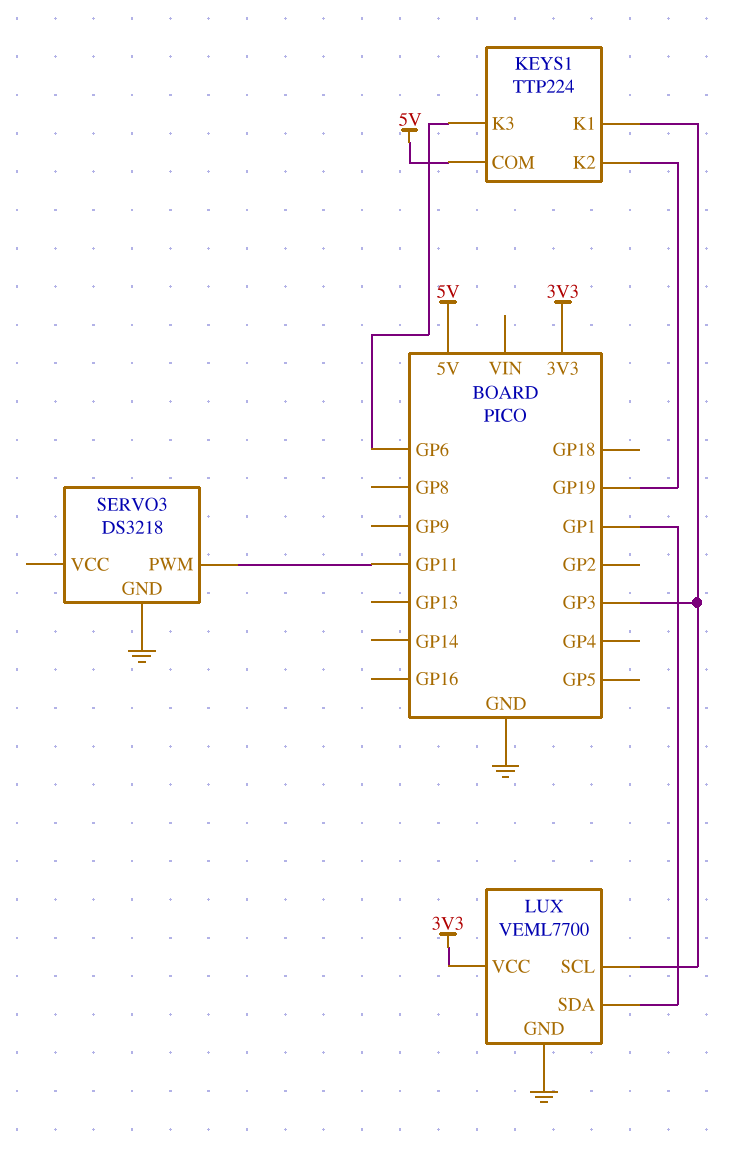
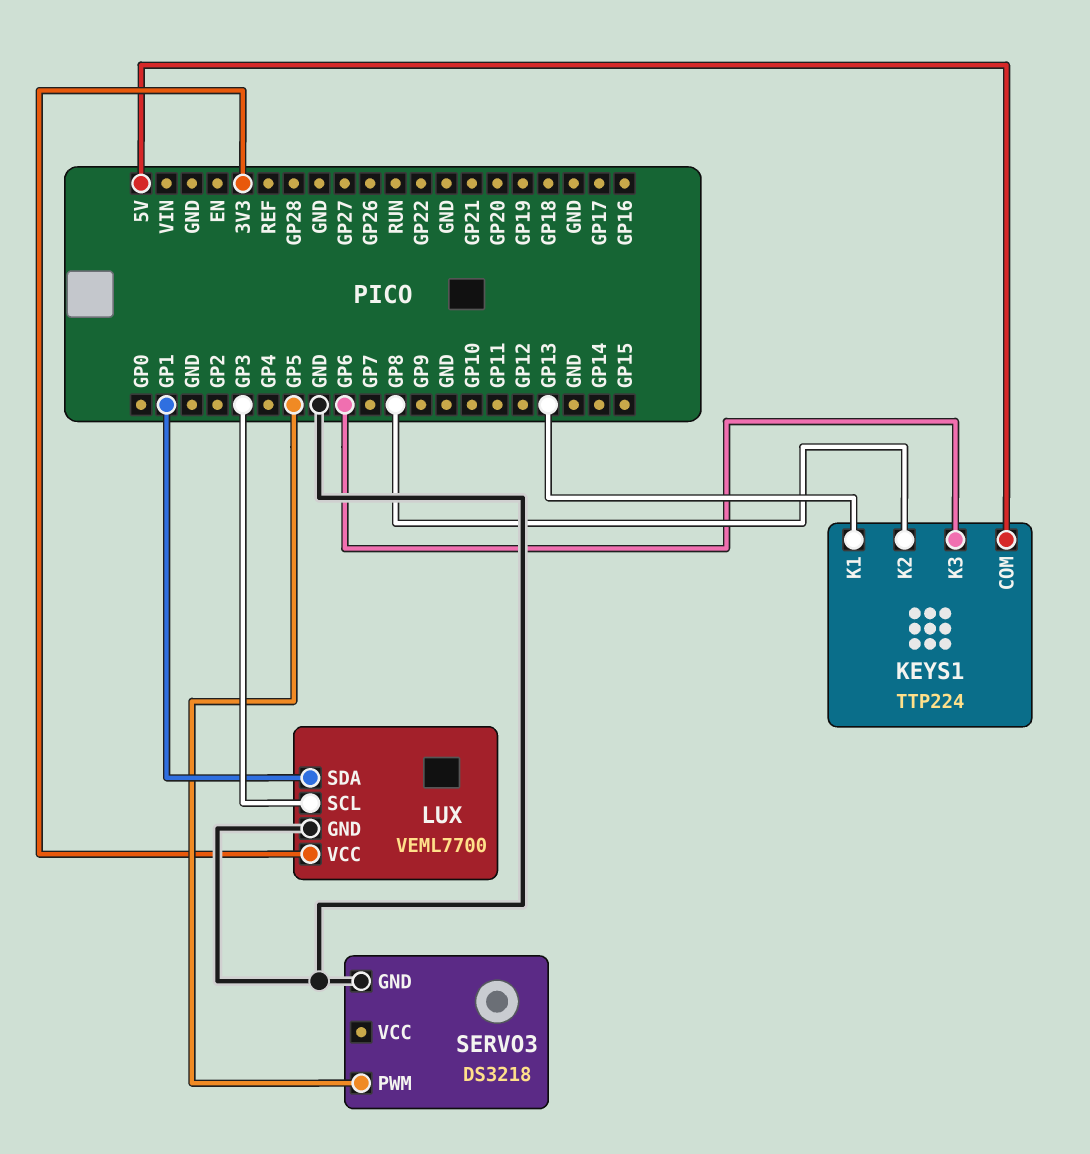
KEYS1 pin K1: GP3 -> GP13
KEYS1 pin K2: GP19 -> GP8
SERVO3 pin PWM: GP11 -> GP5

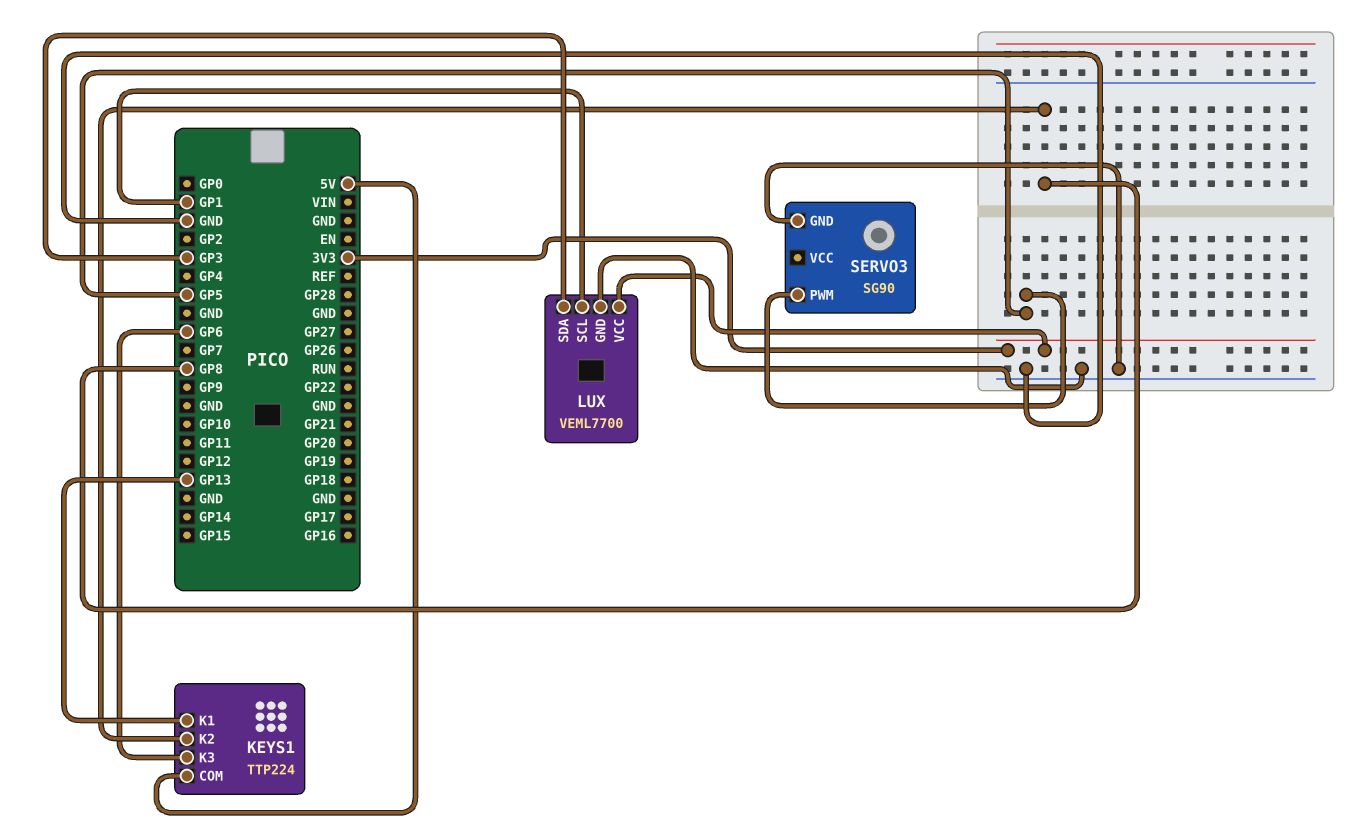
LUX pin SCL: GP3 -> GP1
LUX pin SDA: GP1 -> GP3
SERVO3: DS3218 -> SG90

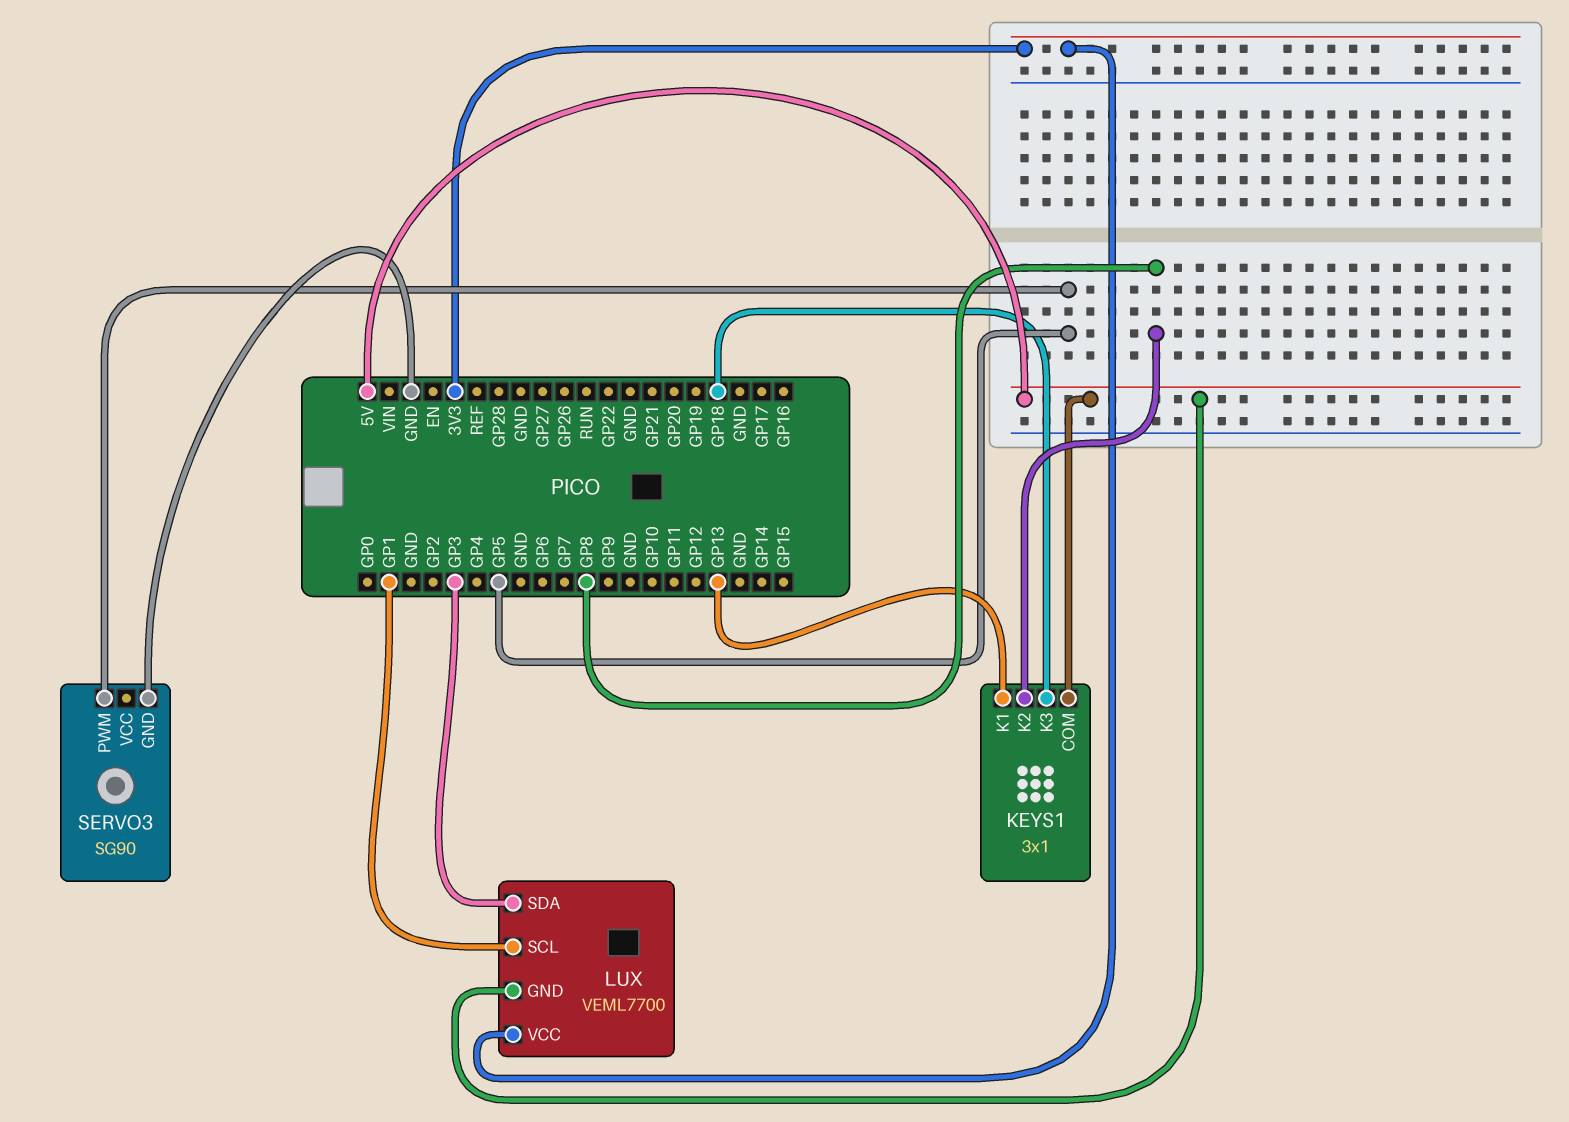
KEYS1: TTP224 -> 3x1
KEYS1 pin K3: GP6 -> GP18
LUX pin GND: GND -> 5V

